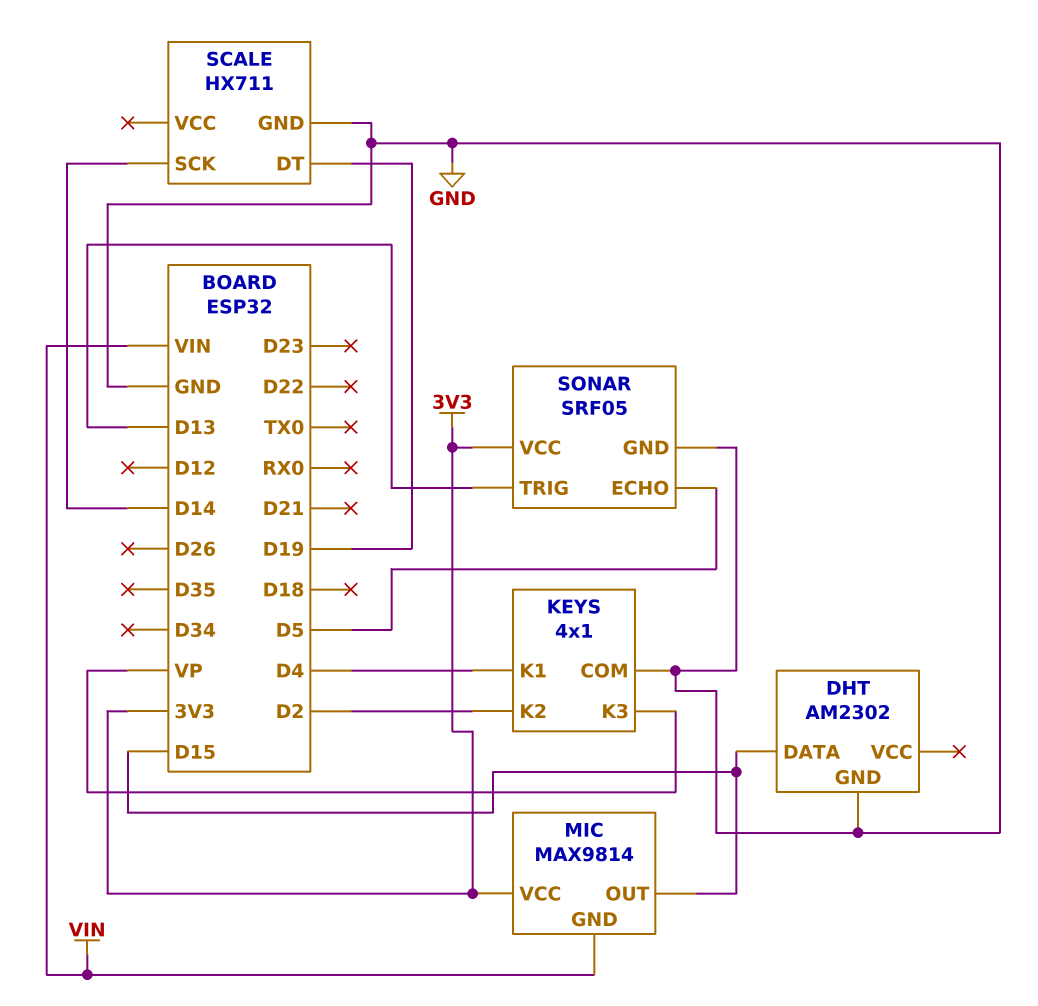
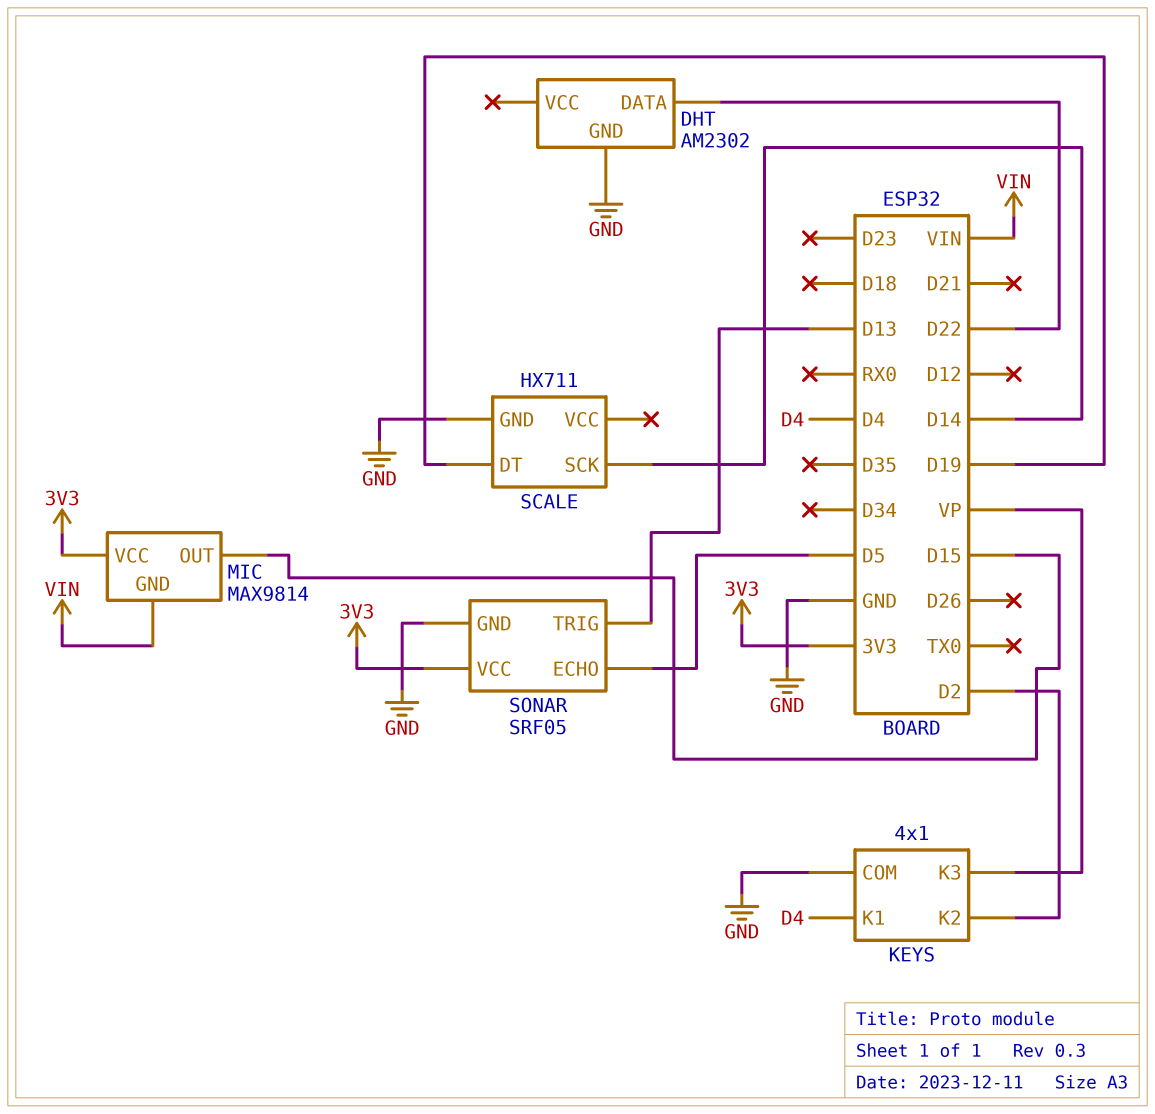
DHT pin DATA: D15 -> D22

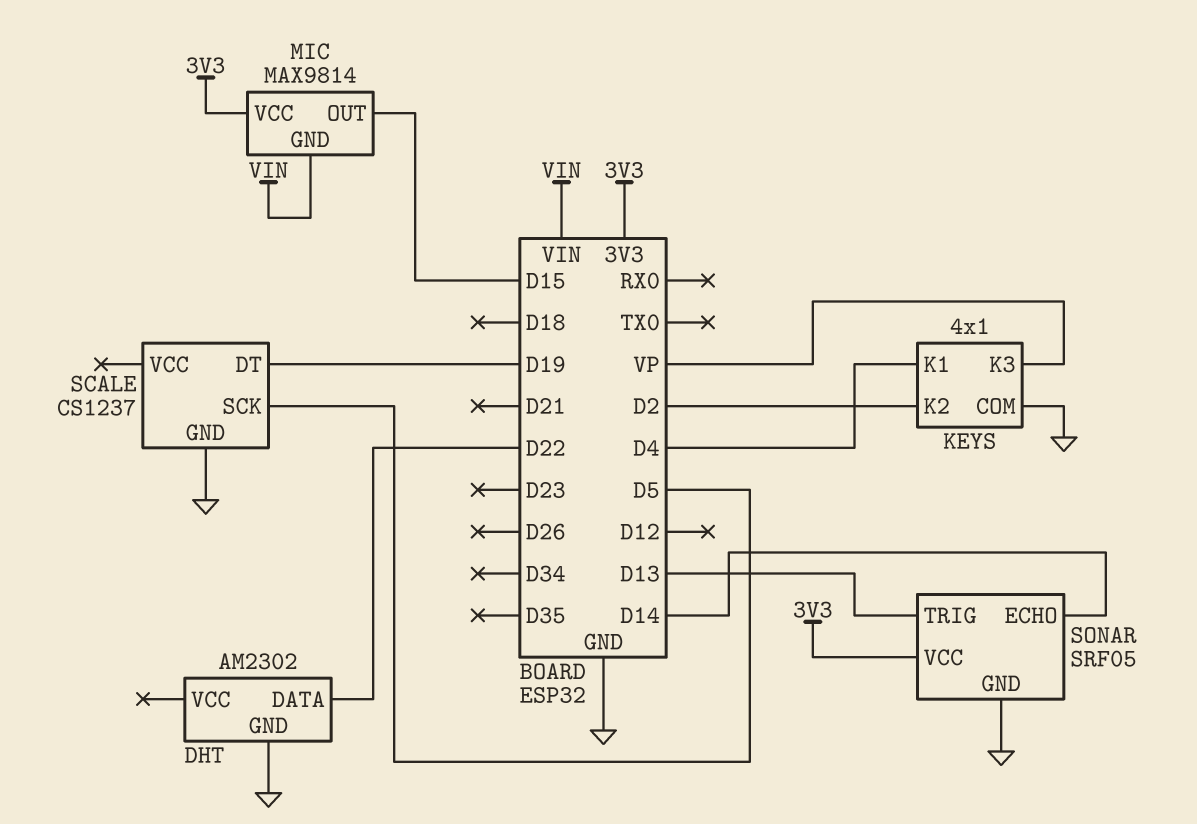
SCALE: HX711 -> CS1237
SCALE pin SCK: D14 -> D5
SONAR pin ECHO: D5 -> D14

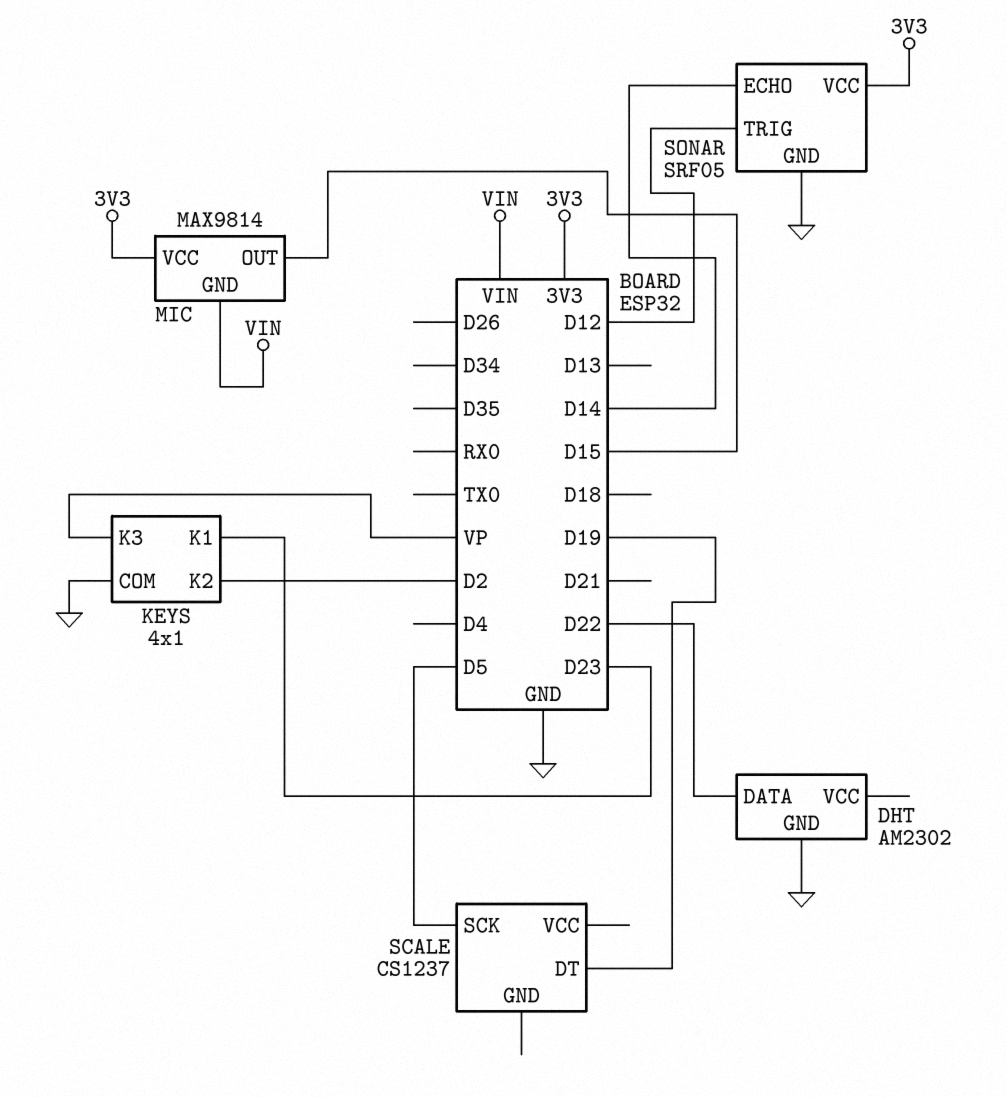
KEYS pin K1: D4 -> D23
SCALE pin GND: GND -> none
SONAR pin TRIG: D13 -> D12

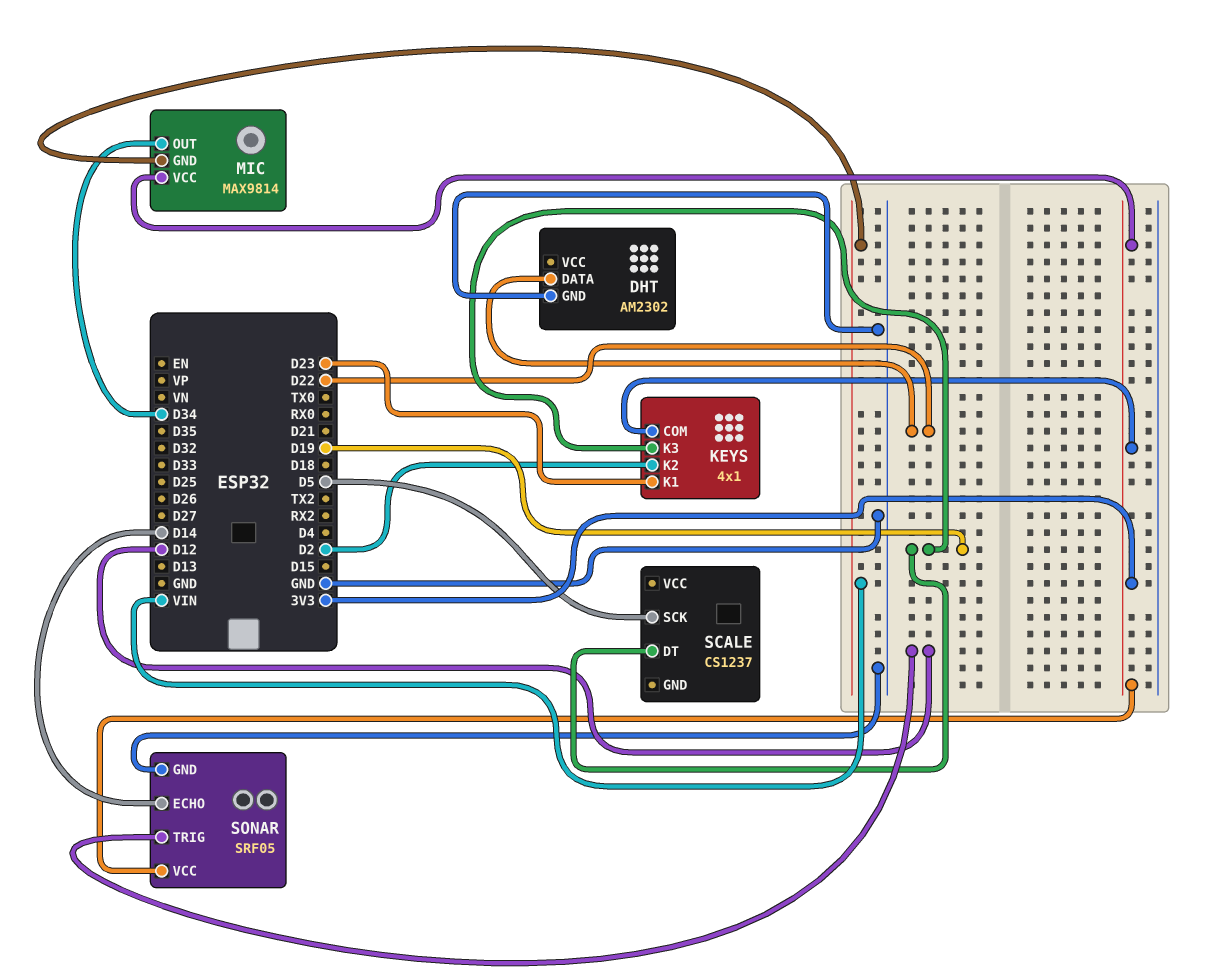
KEYS pin COM: GND -> 3V3
KEYS pin K3: VP -> D19
MIC pin OUT: D15 -> D34

